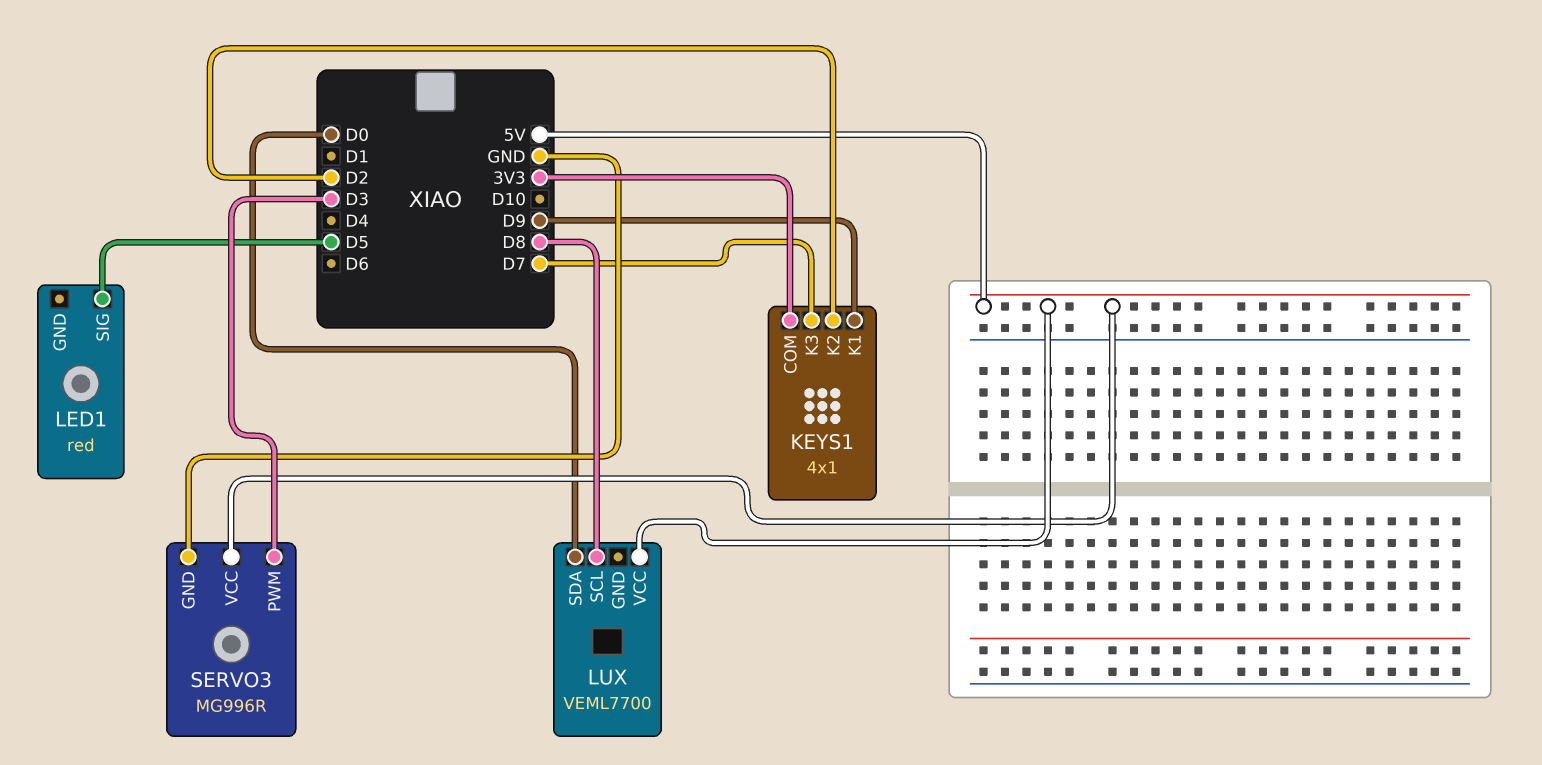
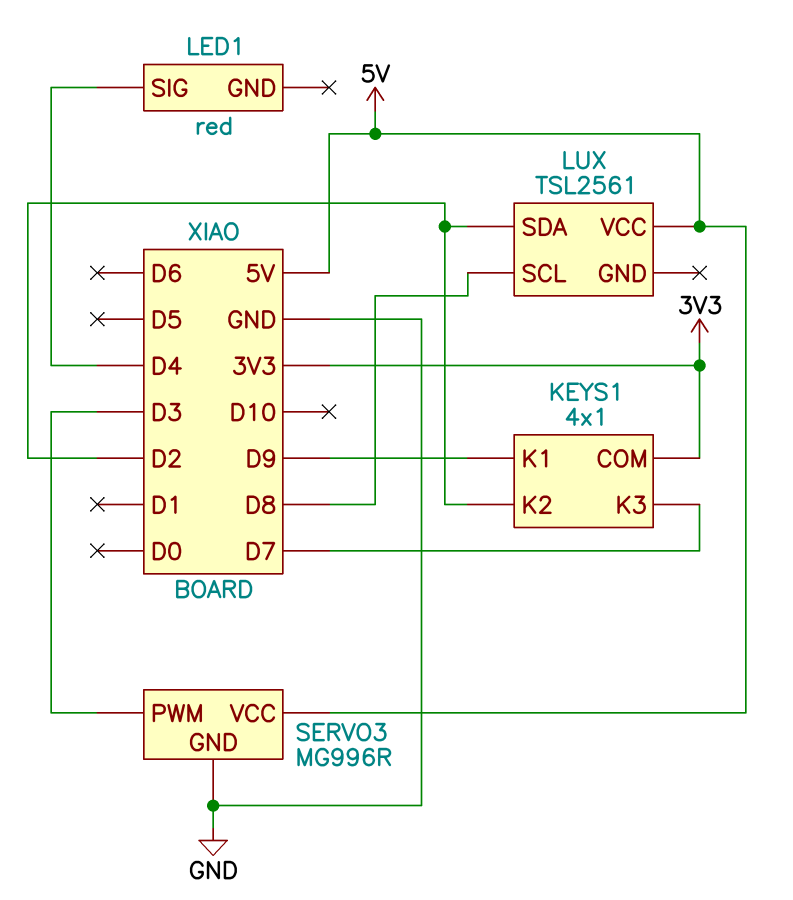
LED1 pin SIG: D5 -> D4
LUX: VEML7700 -> TSL2561
LUX pin SDA: D0 -> D2

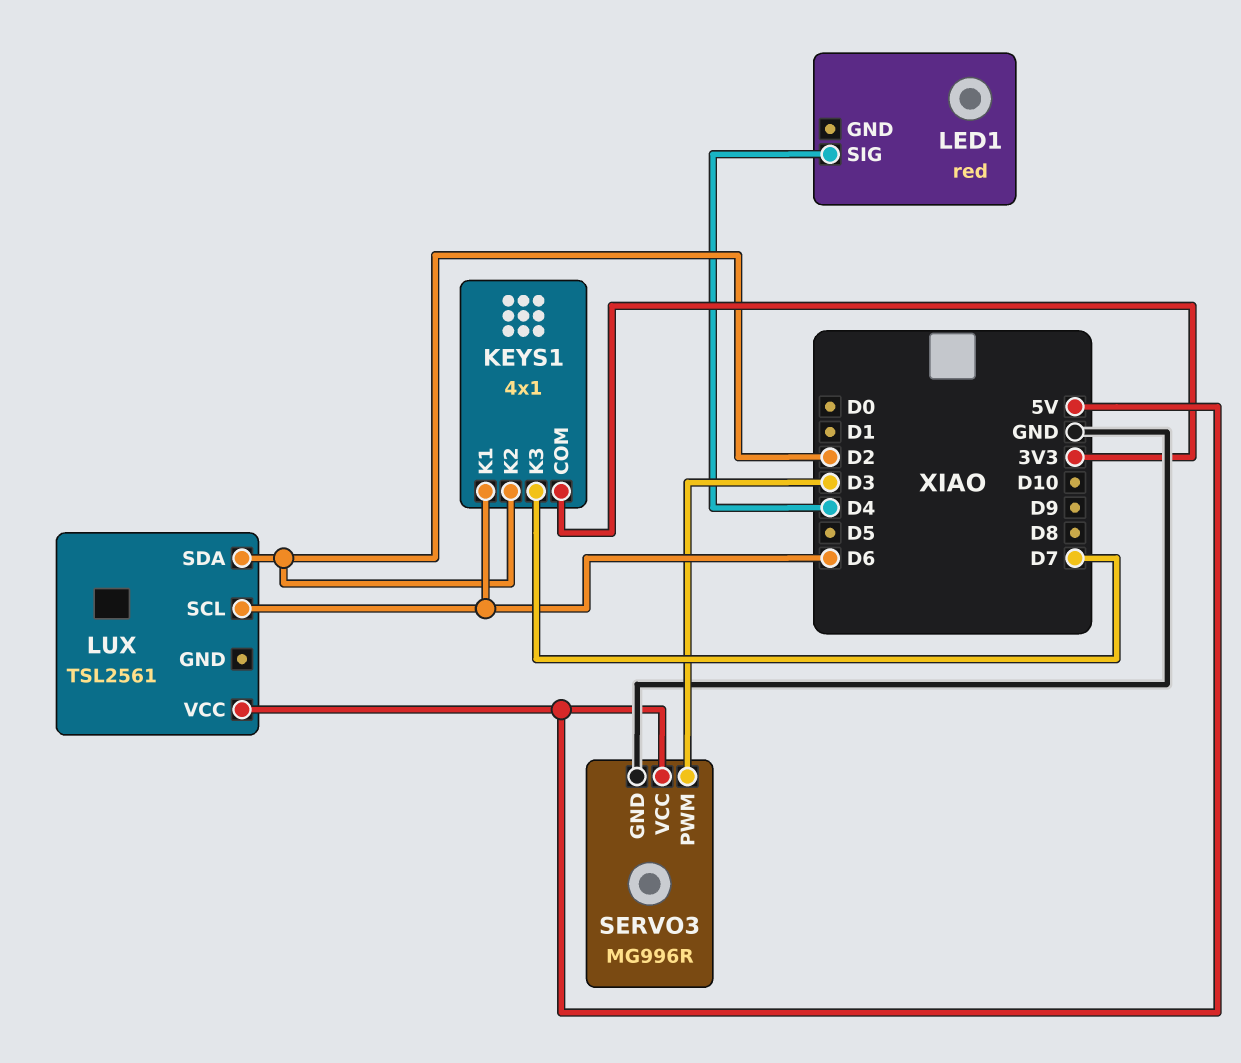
KEYS1 pin K1: D9 -> D6
LUX pin SCL: D8 -> D6

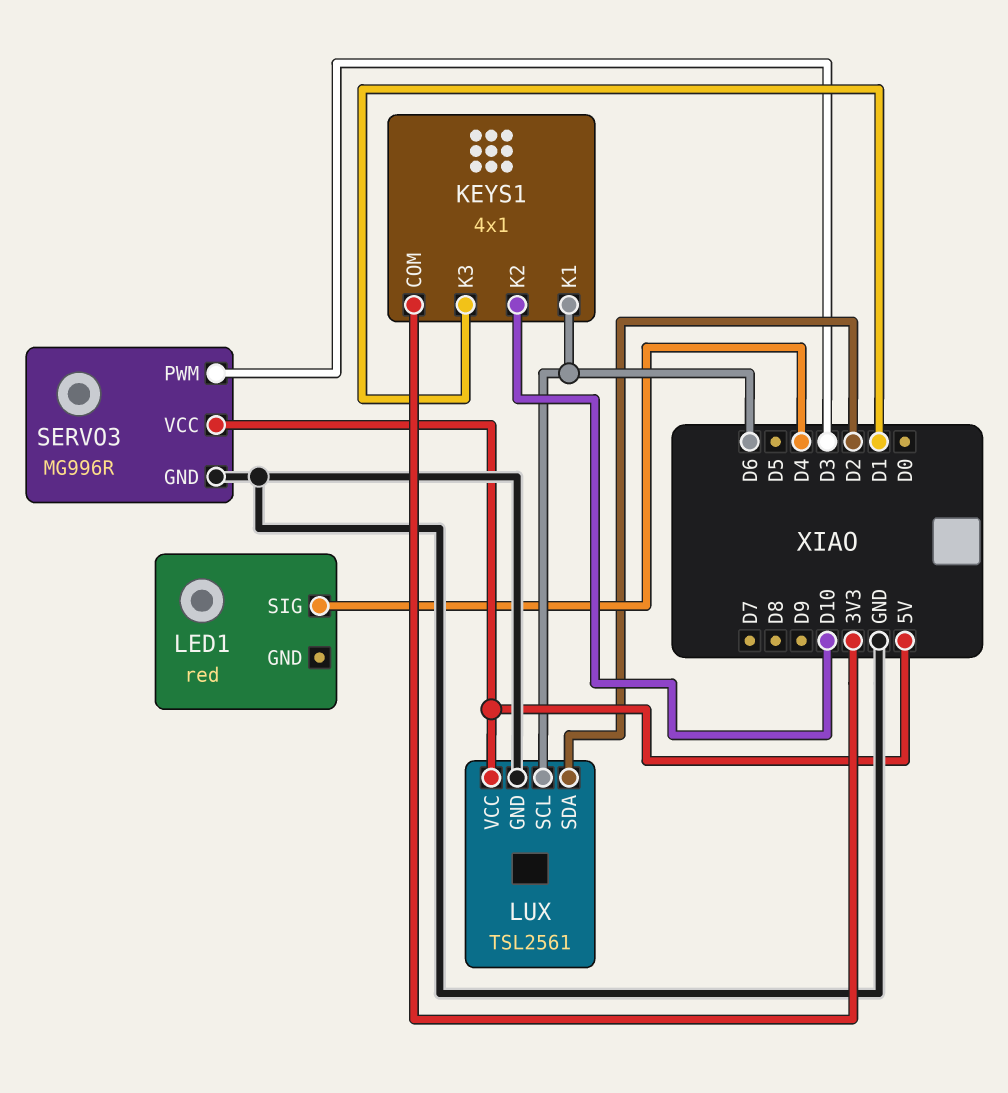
KEYS1 pin K2: D2 -> D10
KEYS1 pin K3: D7 -> D1
LUX pin GND: none -> GND

